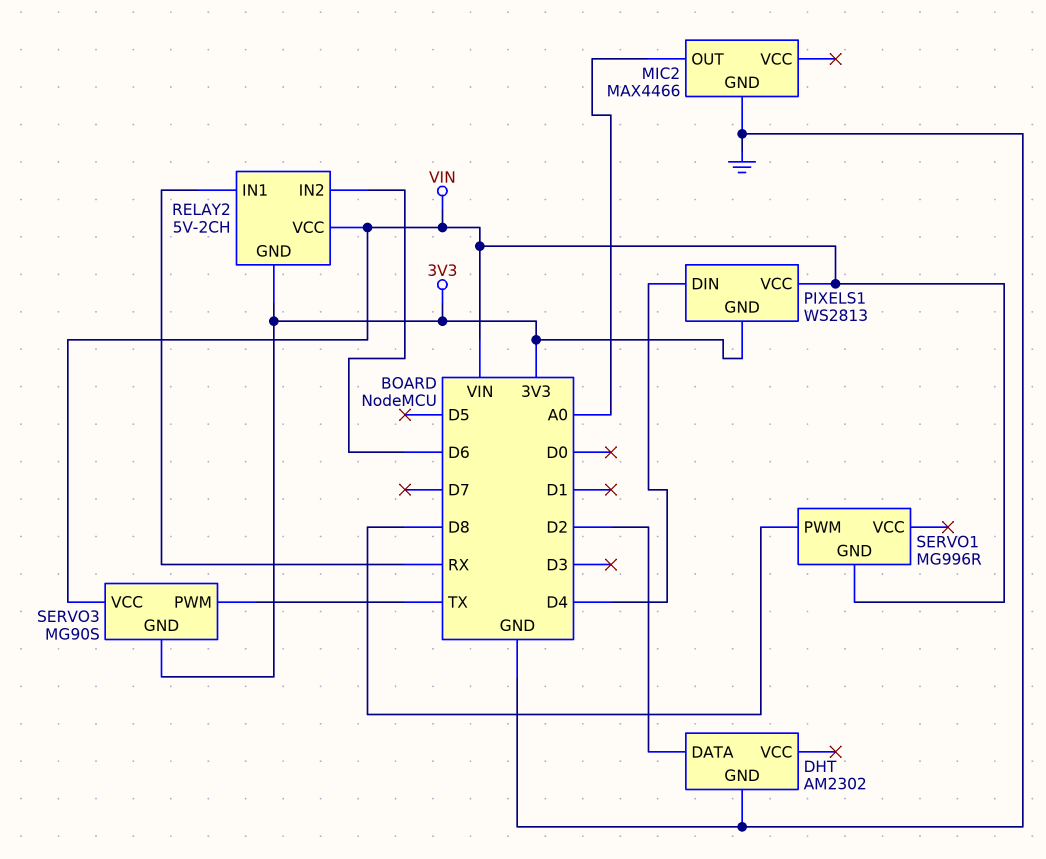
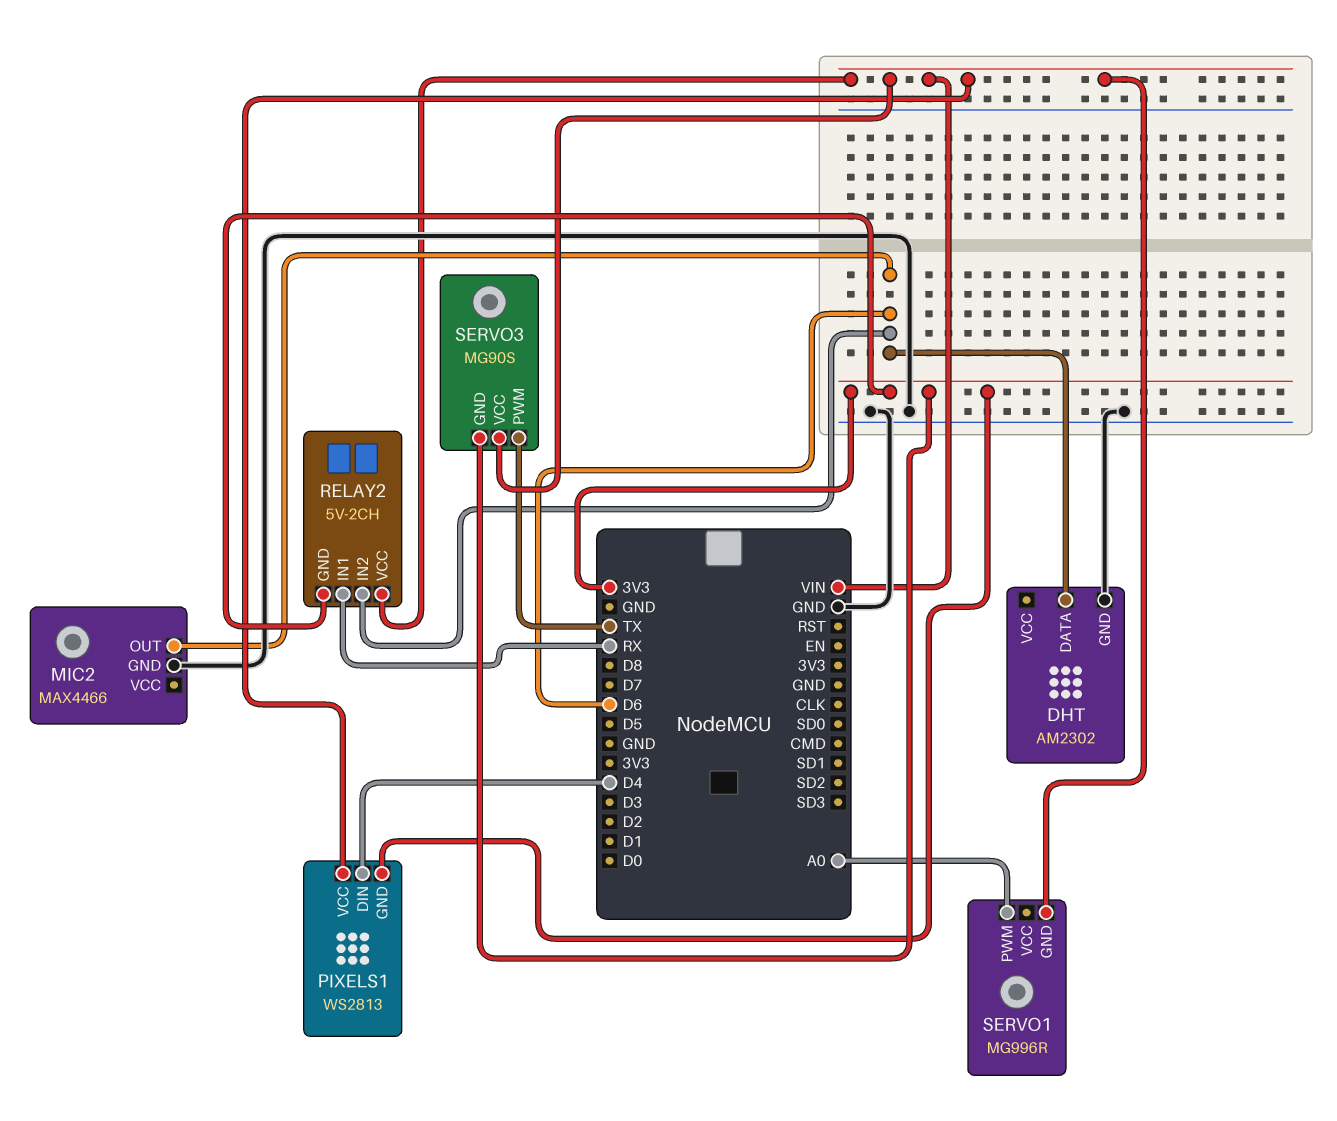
DHT pin DATA: D2 -> D6
MIC2 pin OUT: A0 -> D6
SERVO1 pin PWM: D8 -> A0

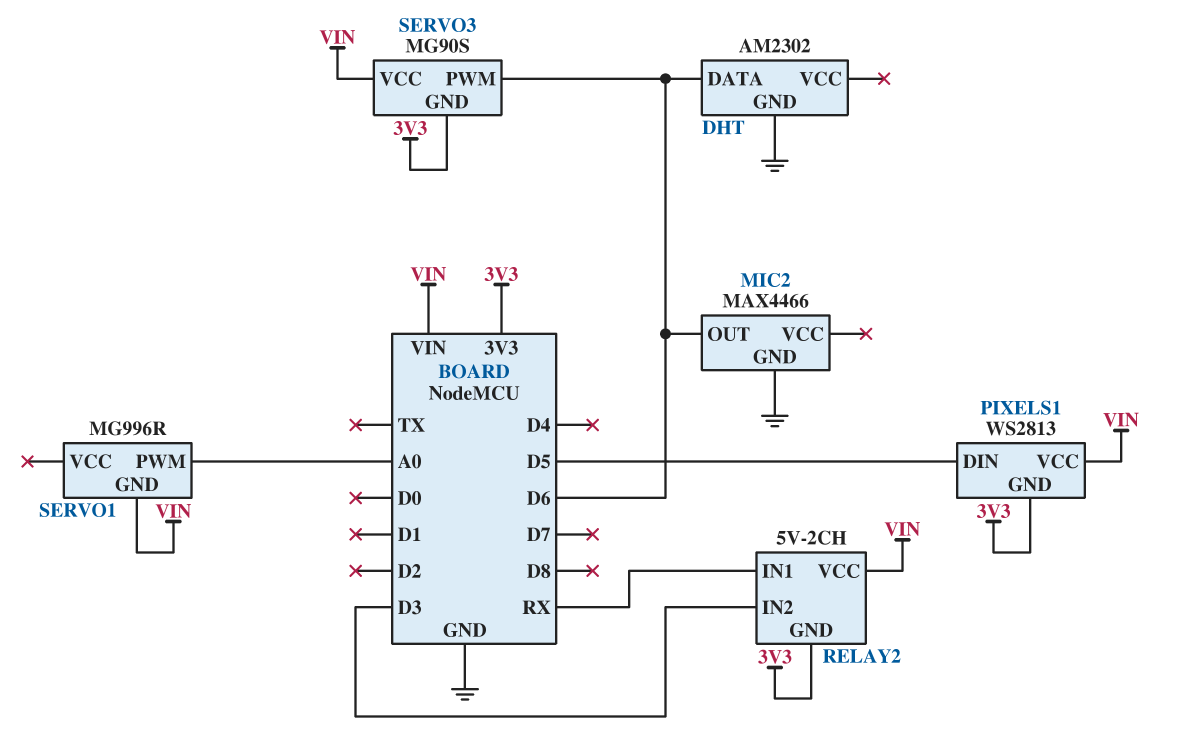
PIXELS1 pin DIN: D4 -> D5
RELAY2 pin IN2: D6 -> D3
SERVO3 pin PWM: TX -> D6

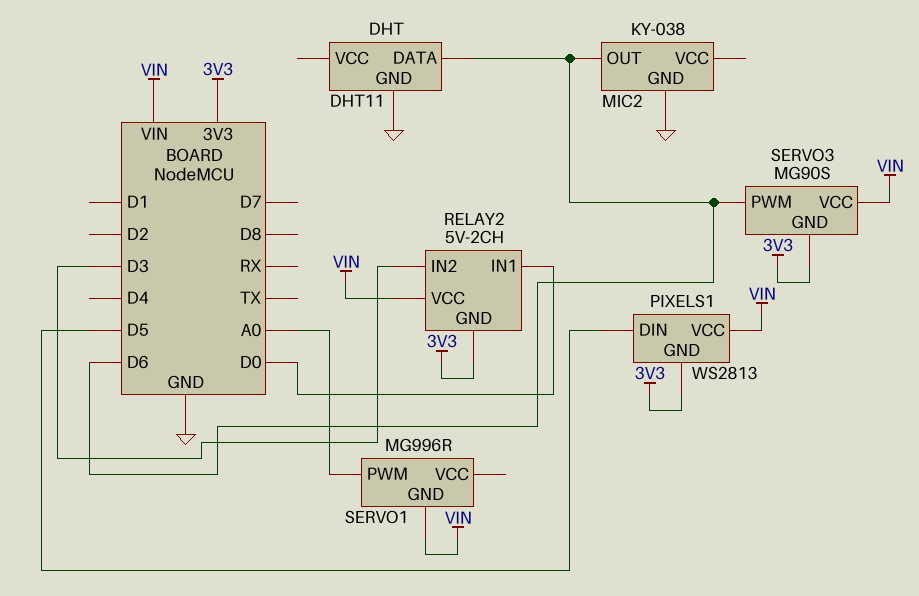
DHT: AM2302 -> DHT11
MIC2: MAX4466 -> KY-038
RELAY2 pin IN1: RX -> D0

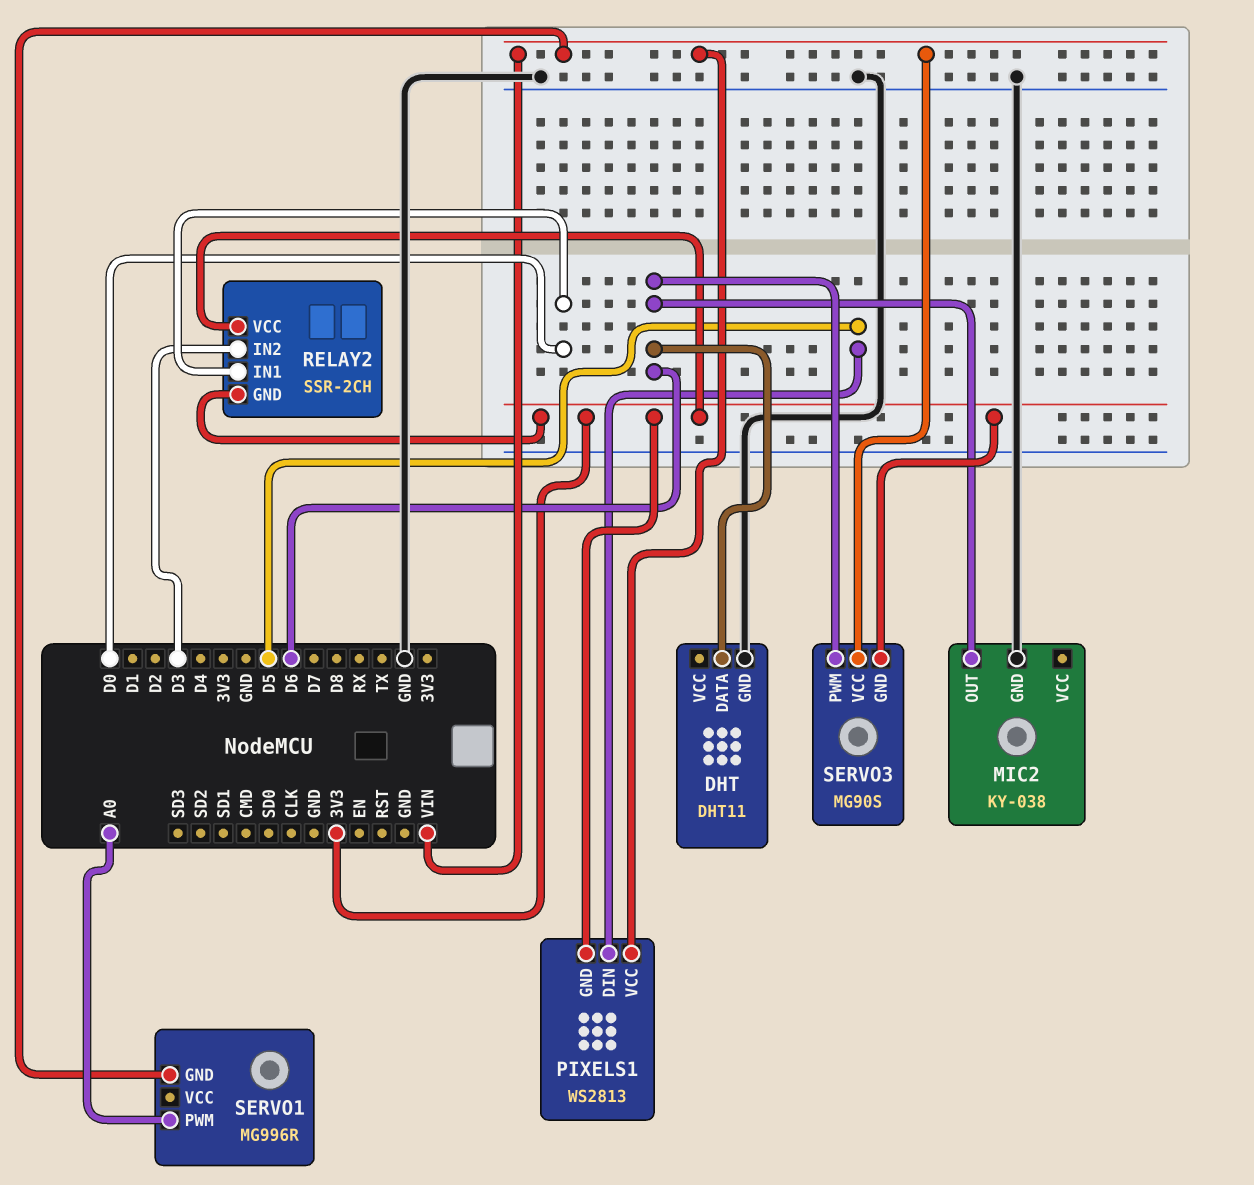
RELAY2: 5V-2CH -> SSR-2CH
RELAY2 pin VCC: VIN -> 3V3

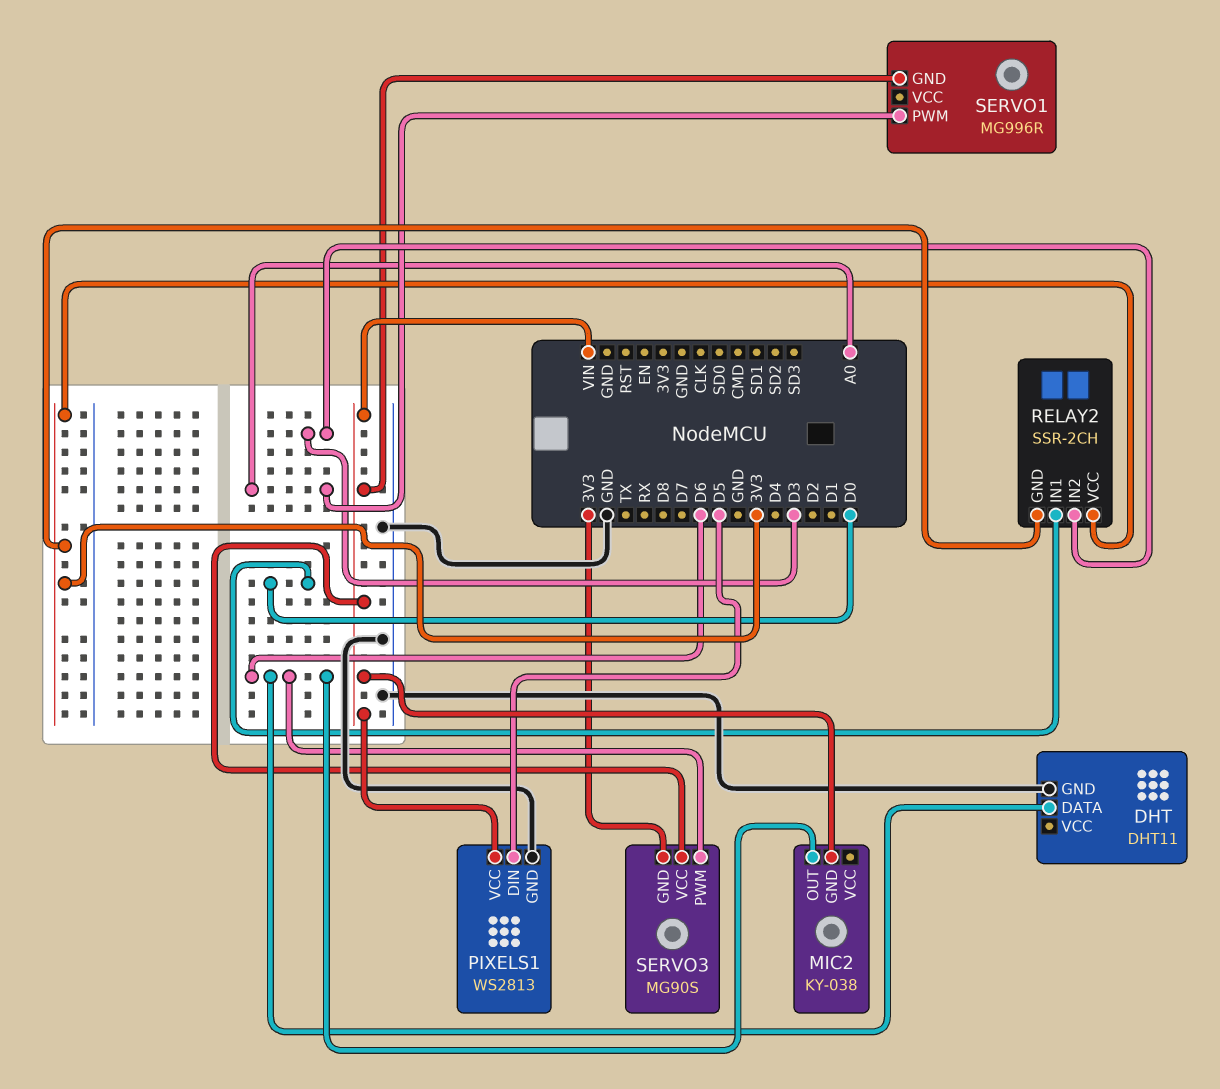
MIC2 pin GND: GND -> VIN
PIXELS1 pin GND: 3V3 -> GND

